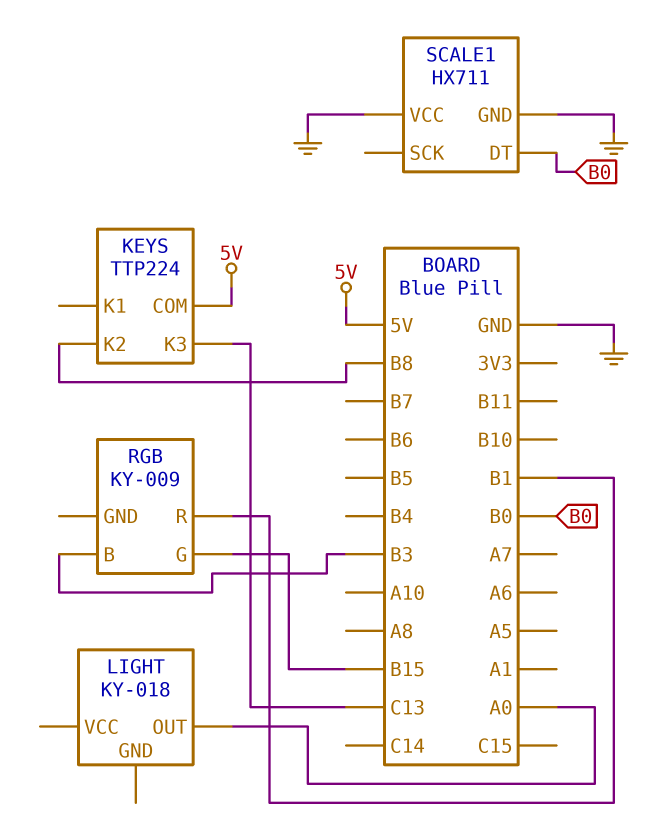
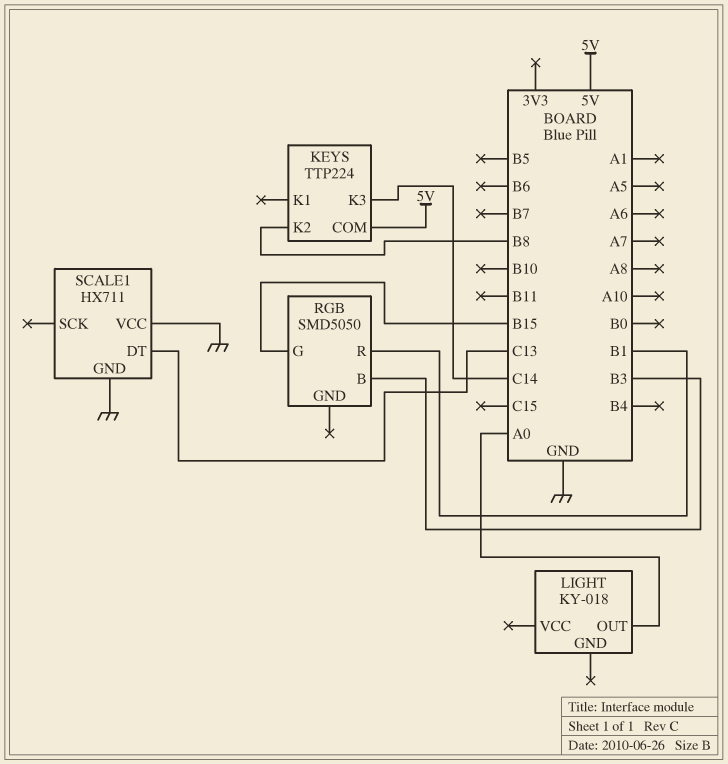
KEYS pin K3: C13 -> C14
RGB: KY-009 -> SMD5050
SCALE1 pin DT: B0 -> C13

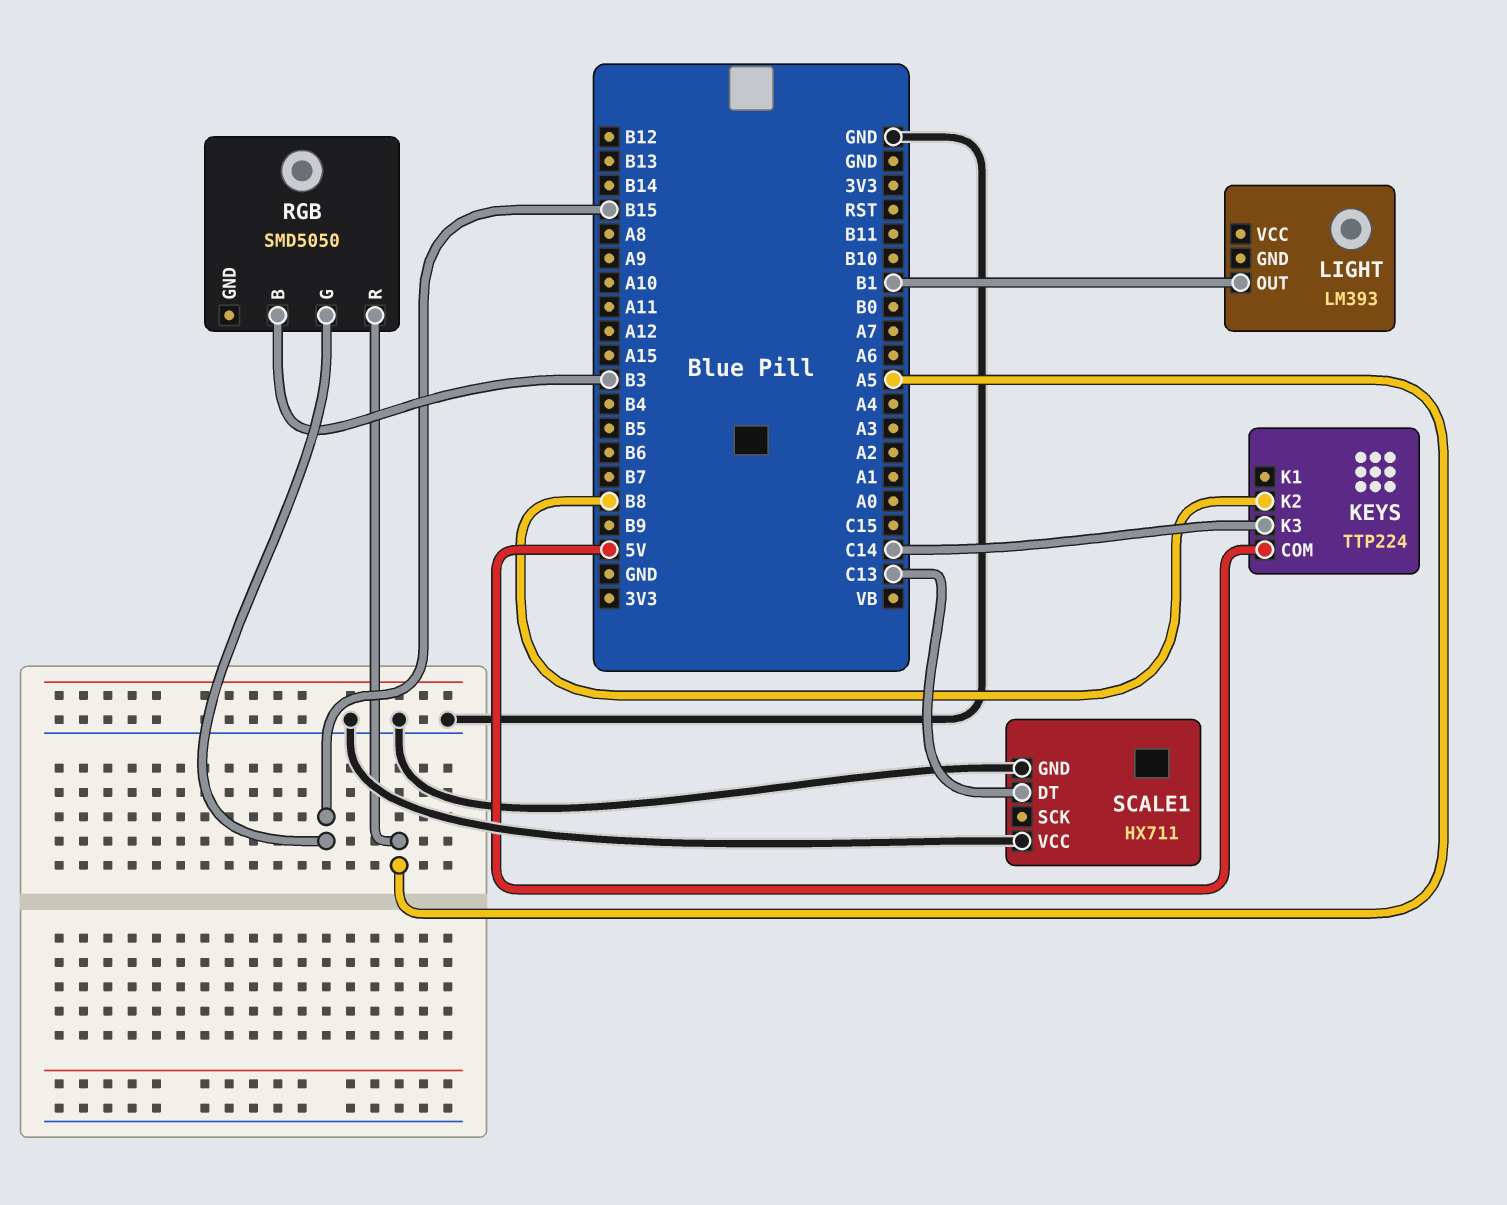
LIGHT: KY-018 -> LM393
LIGHT pin OUT: A0 -> B1
RGB pin R: B1 -> A5

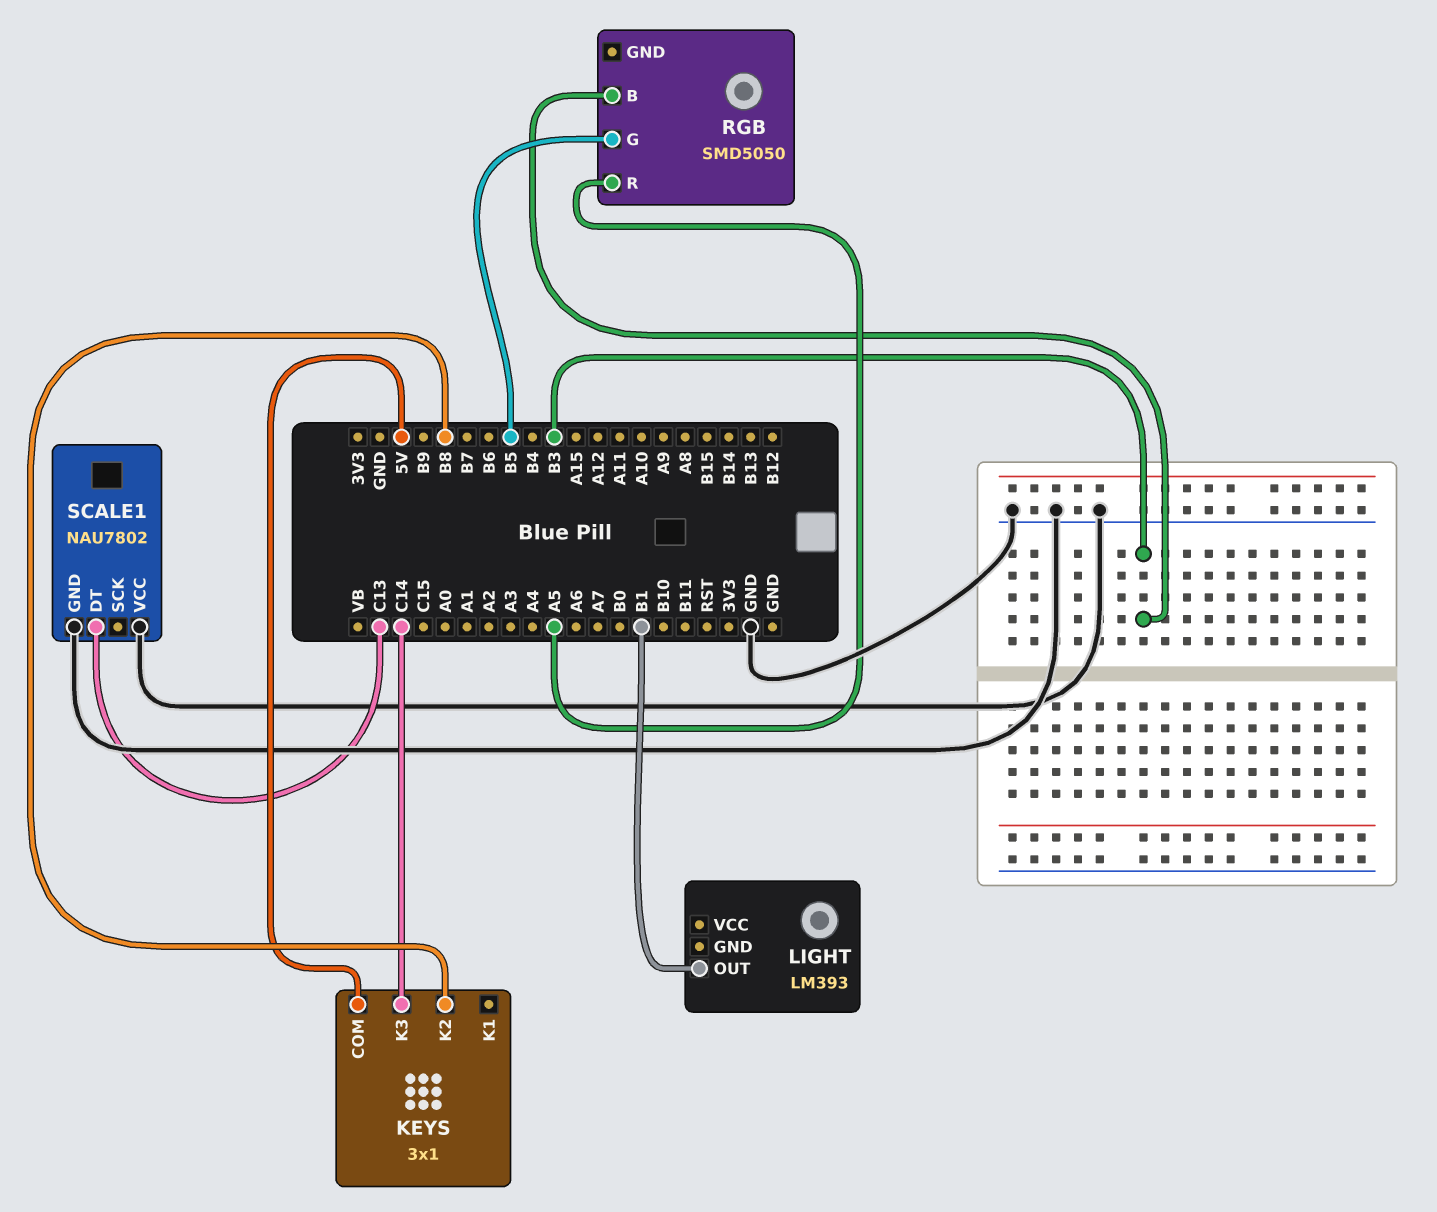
KEYS: TTP224 -> 3x1
RGB pin G: B15 -> B5
SCALE1: HX711 -> NAU7802

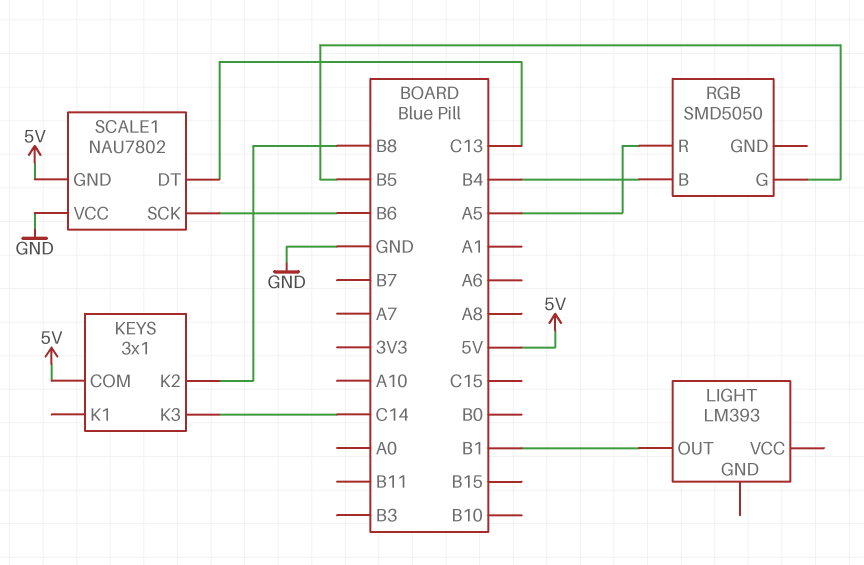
RGB pin B: B3 -> B4
SCALE1 pin GND: GND -> 5V
SCALE1 pin SCK: none -> B6

